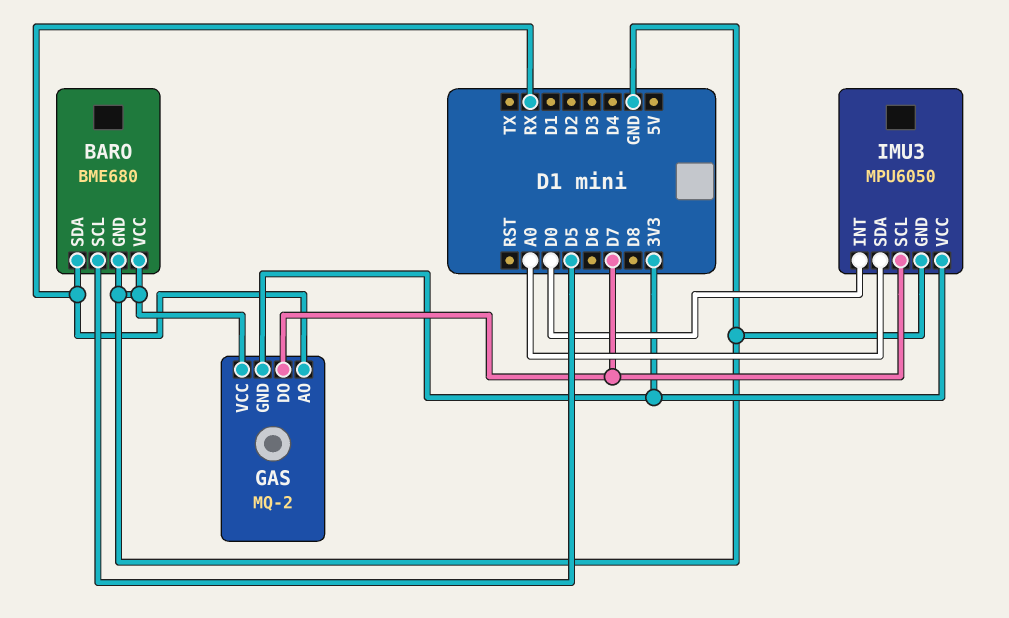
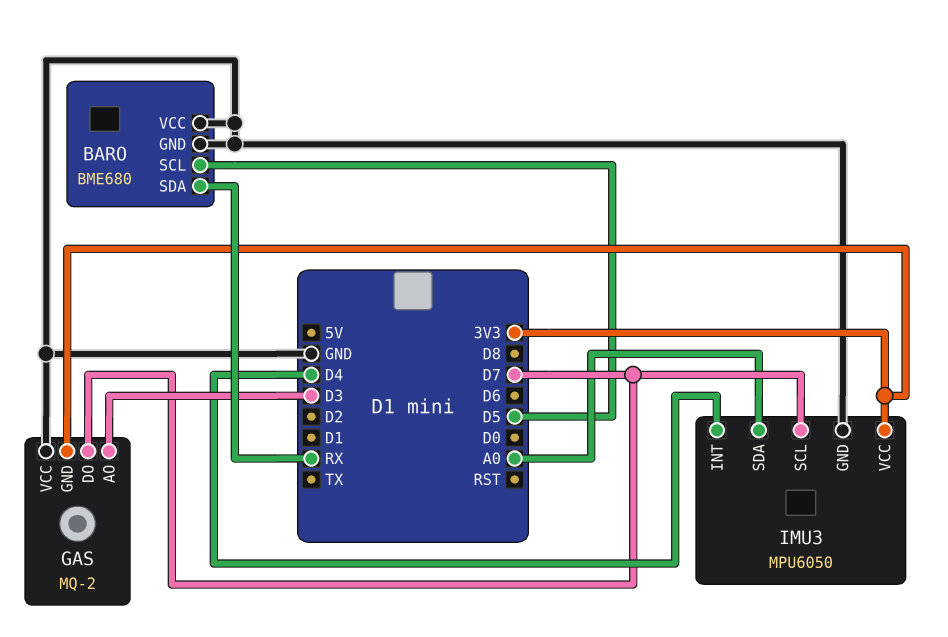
GAS pin AO: RX -> D3
IMU3 pin INT: D0 -> D4

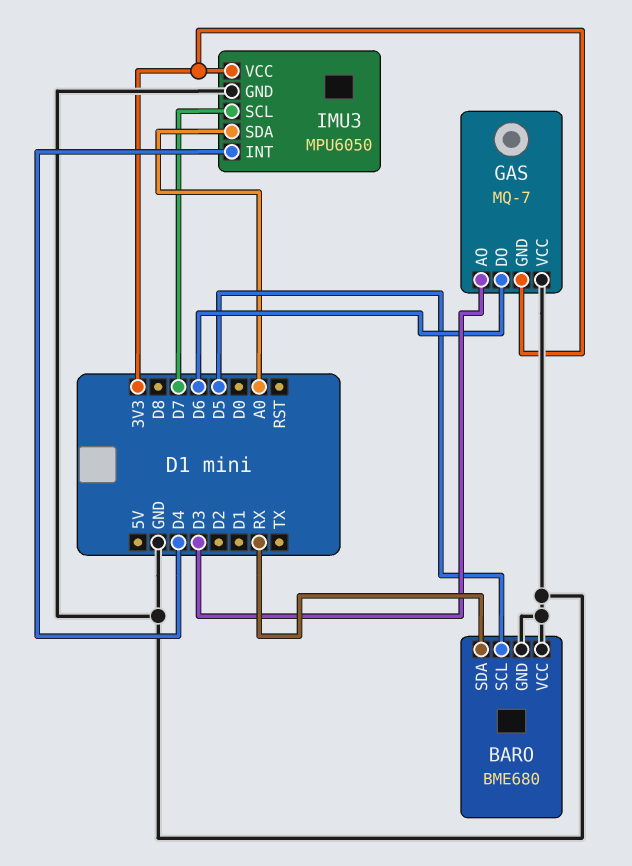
GAS: MQ-2 -> MQ-7
GAS pin DO: D7 -> D6

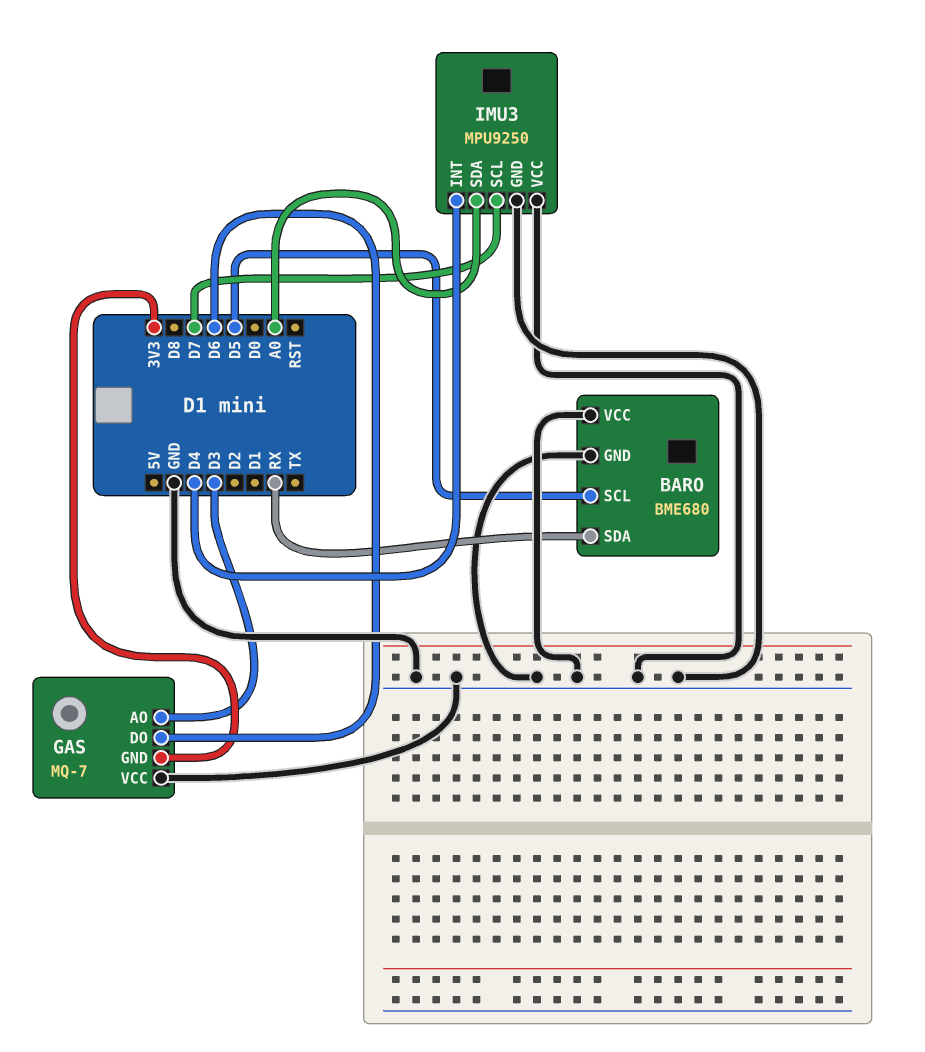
IMU3: MPU6050 -> MPU9250
IMU3 pin VCC: 3V3 -> GND

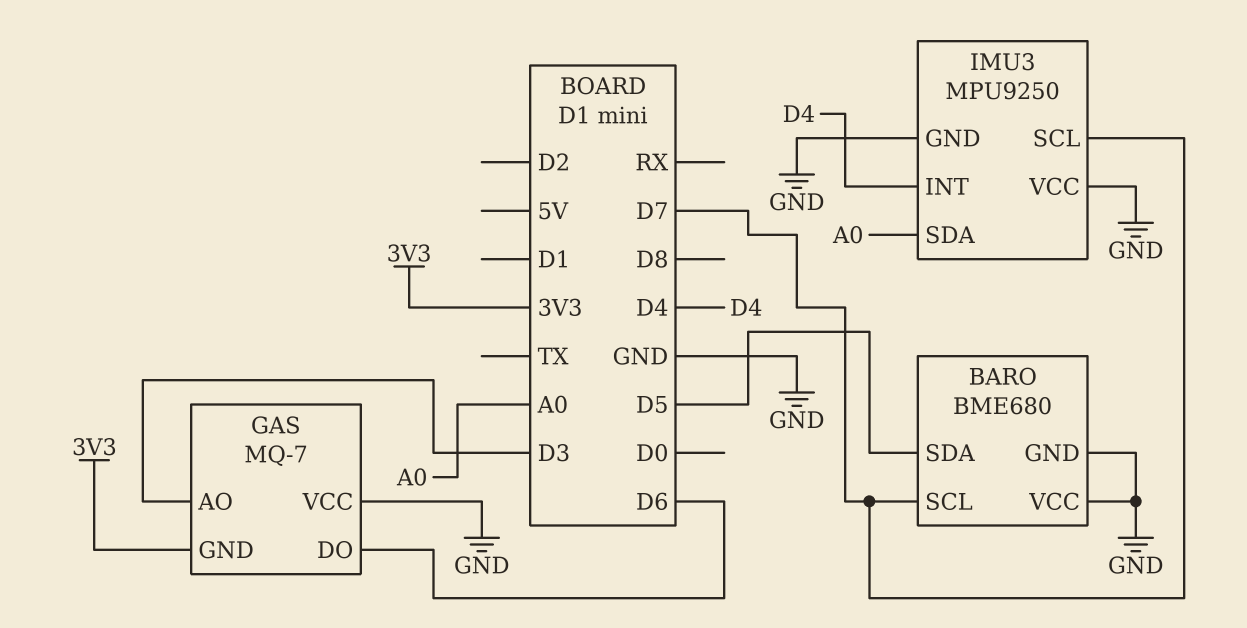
BARO pin SCL: D5 -> D7
BARO pin SDA: RX -> D5

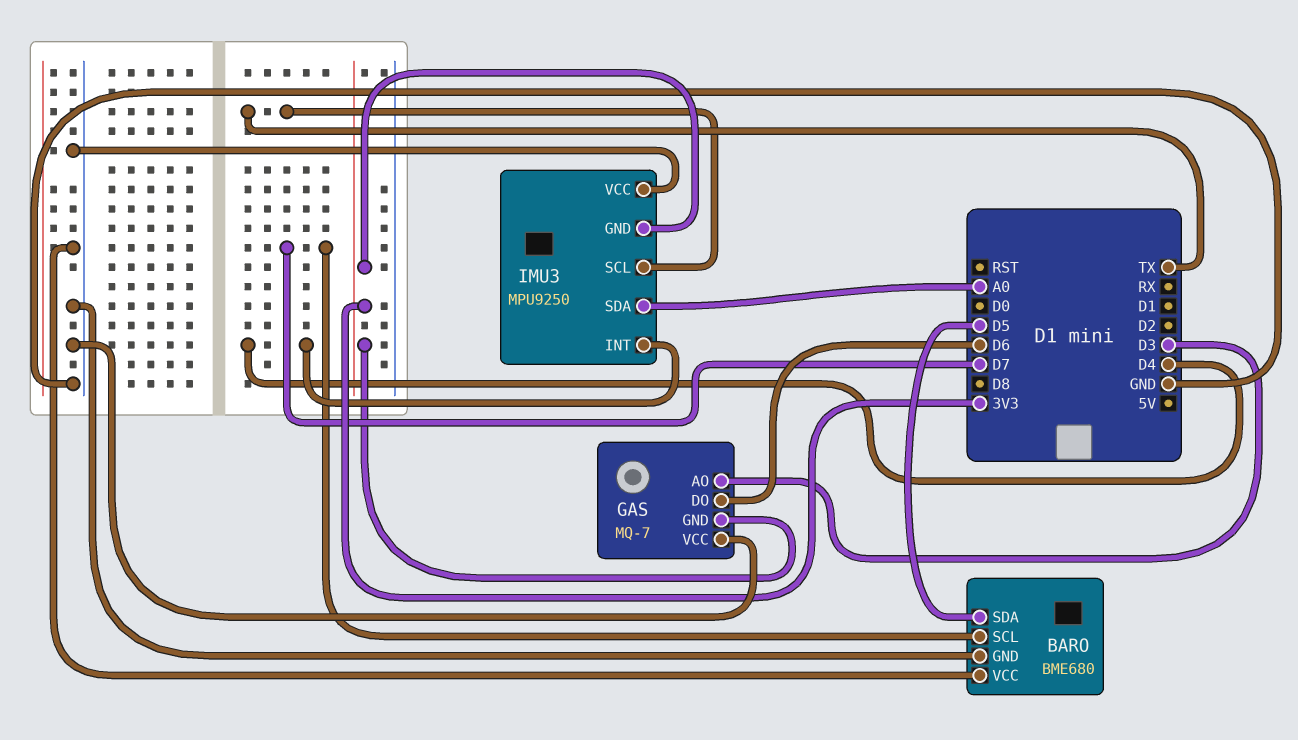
IMU3 pin GND: GND -> 3V3
IMU3 pin SCL: D7 -> TX

